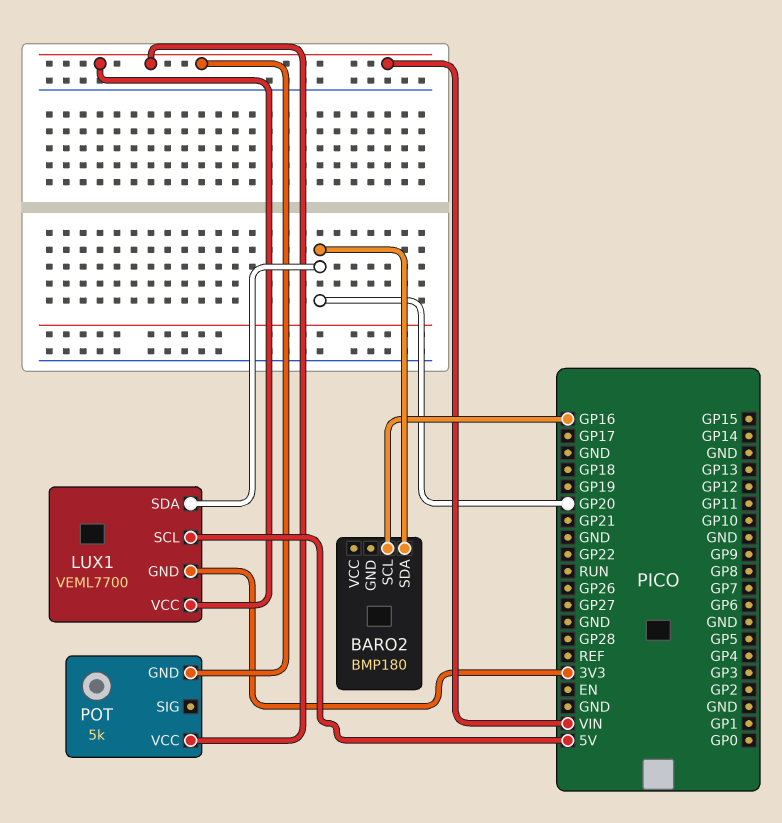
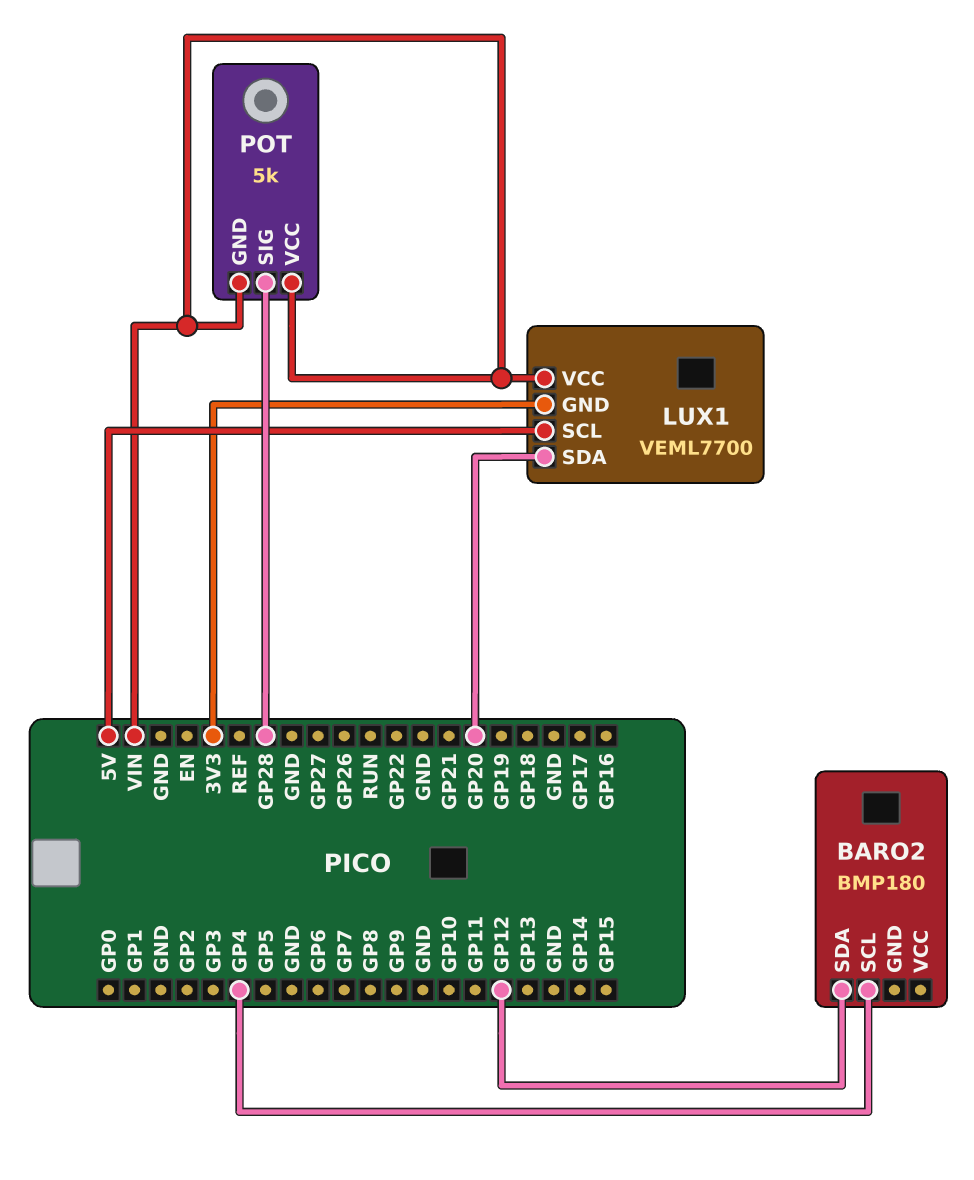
BARO2 pin SCL: GP16 -> GP4
BARO2 pin SDA: GP20 -> GP12
POT pin SIG: none -> GP28

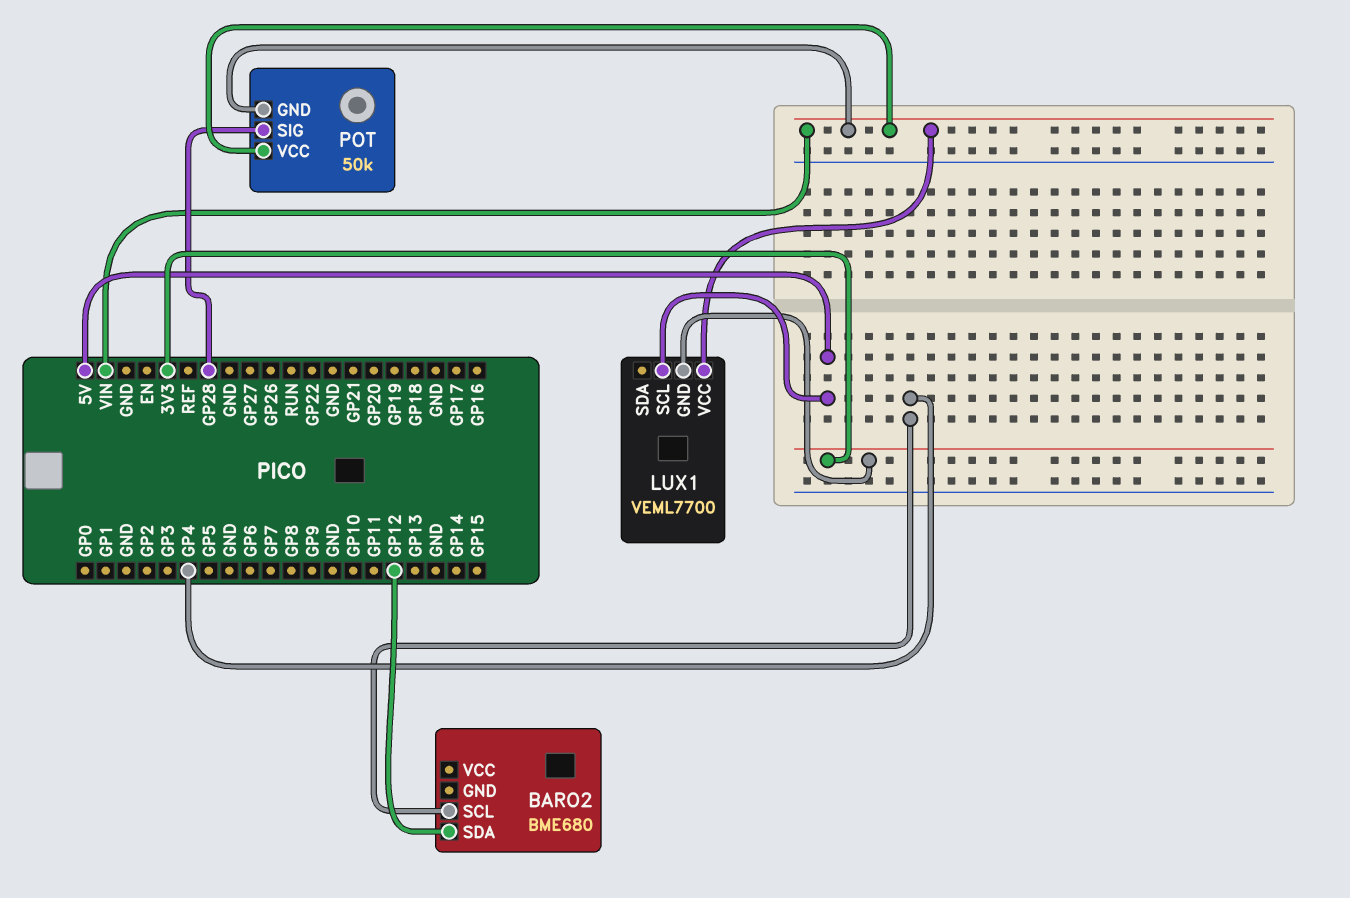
BARO2: BMP180 -> BME680
LUX1 pin SDA: GP20 -> none
POT: 5k -> 50k

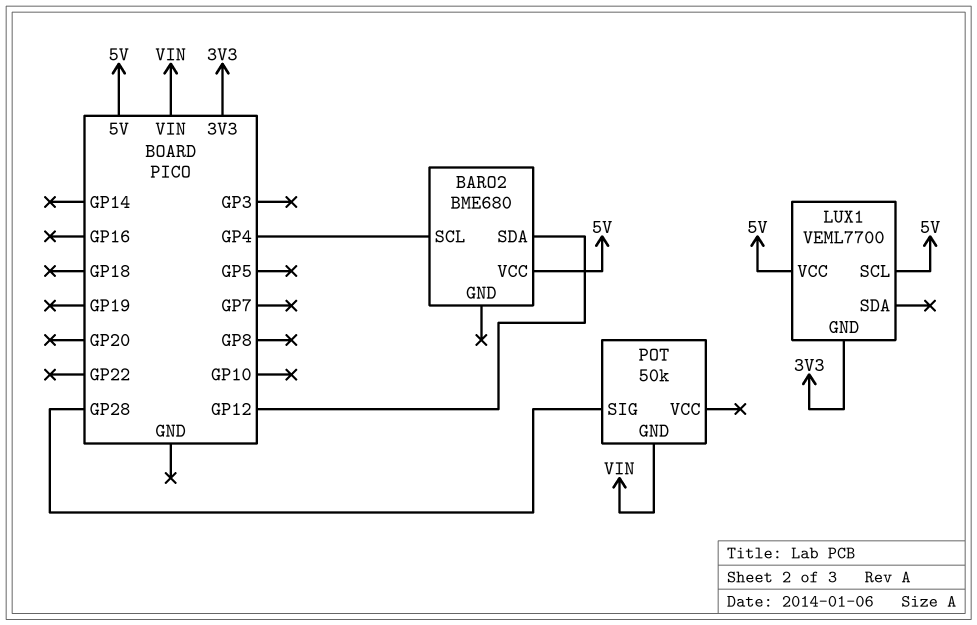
BARO2 pin VCC: none -> 5V
LUX1 pin VCC: VIN -> 5V
POT pin VCC: VIN -> none

